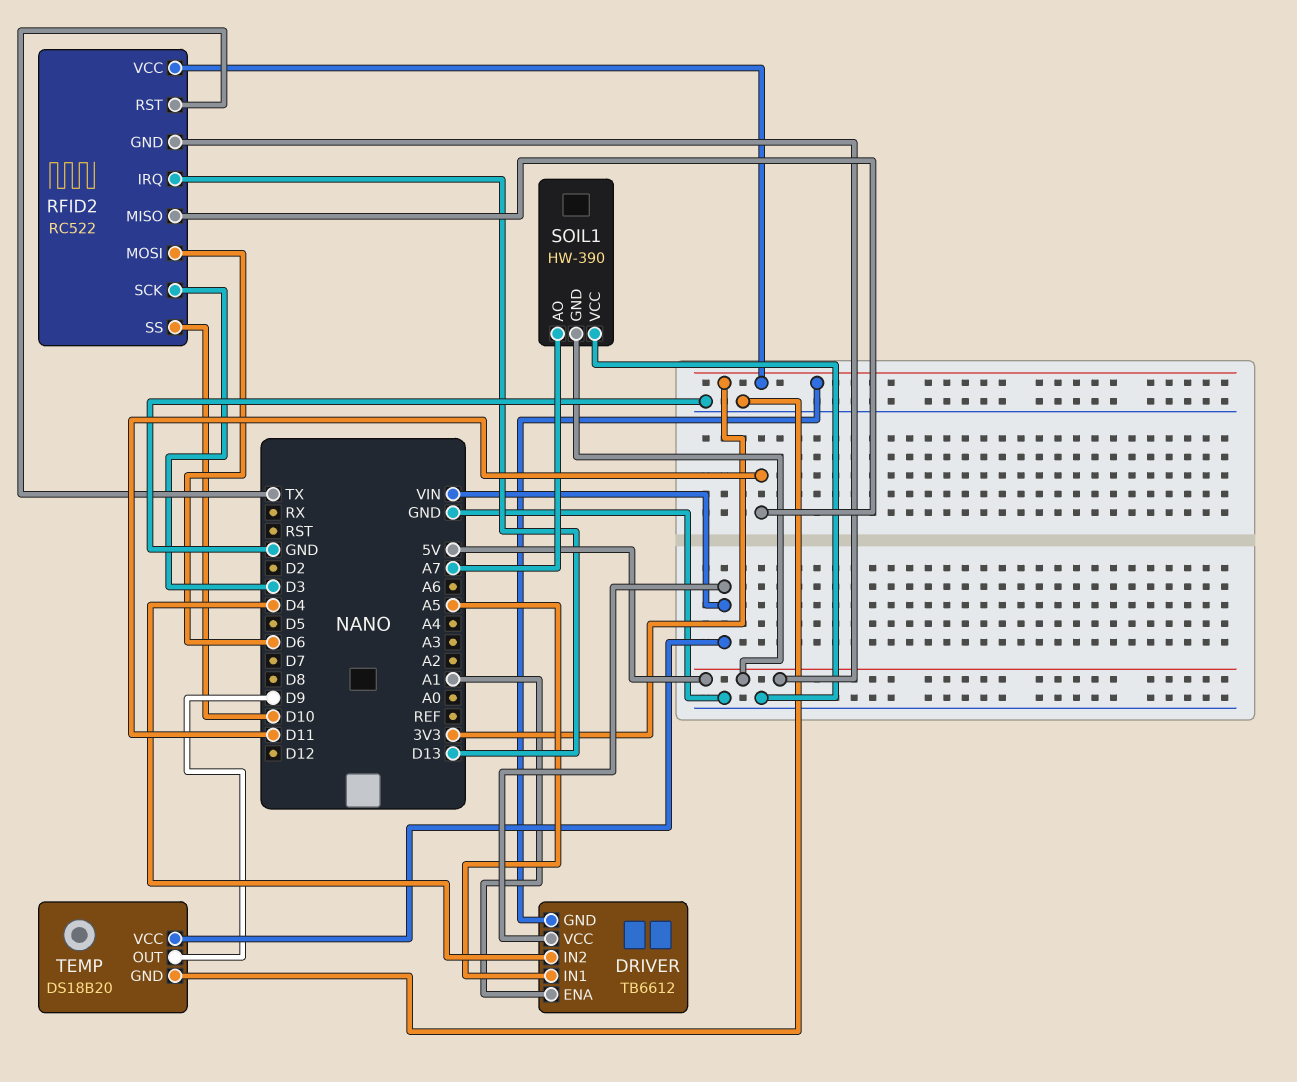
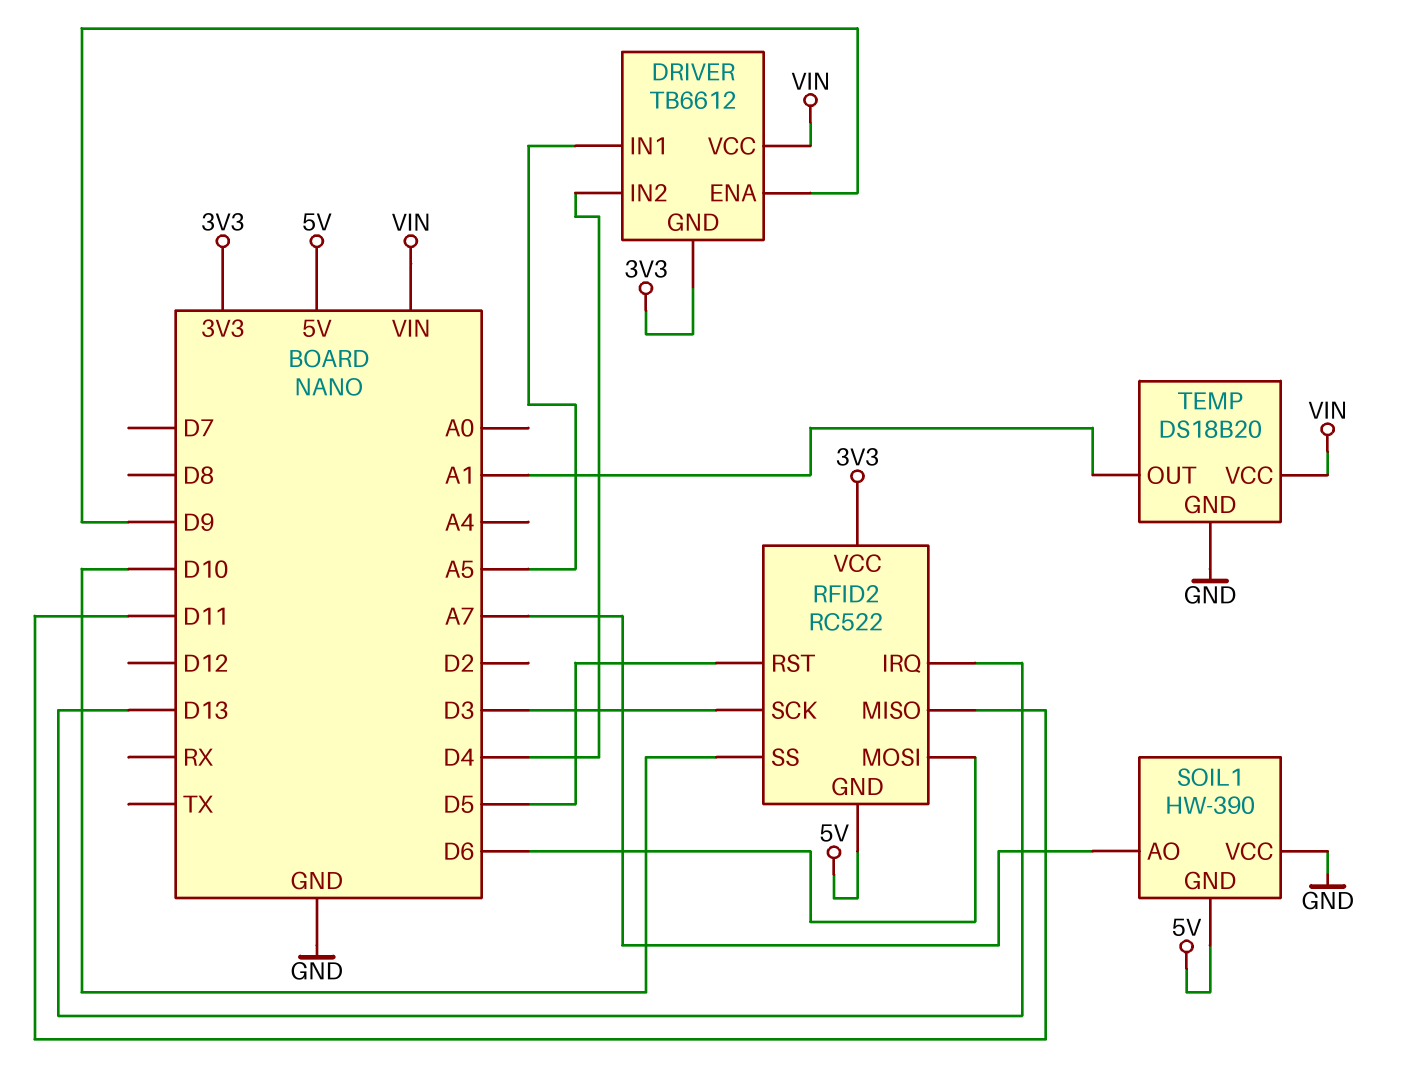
DRIVER pin ENA: A1 -> D9
RFID2 pin RST: TX -> D5
TEMP pin OUT: D9 -> A1

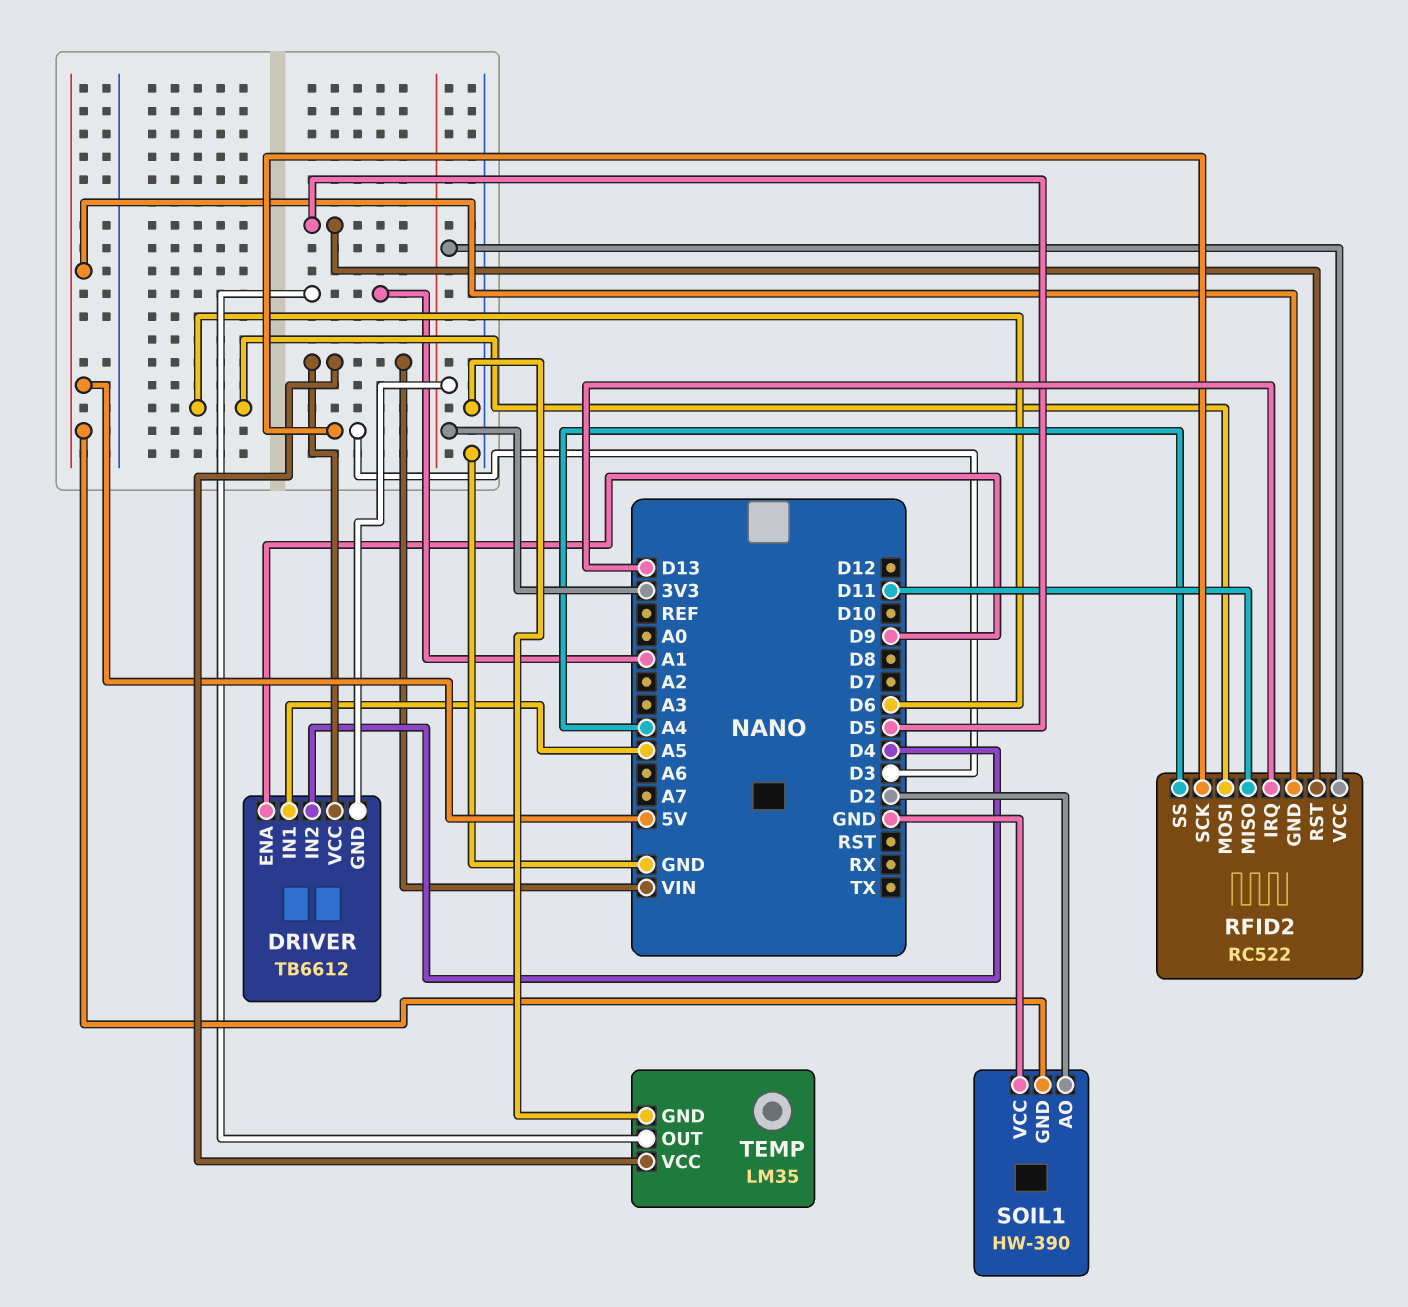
RFID2 pin SS: D10 -> A4
SOIL1 pin AO: A7 -> D2
TEMP: DS18B20 -> LM35

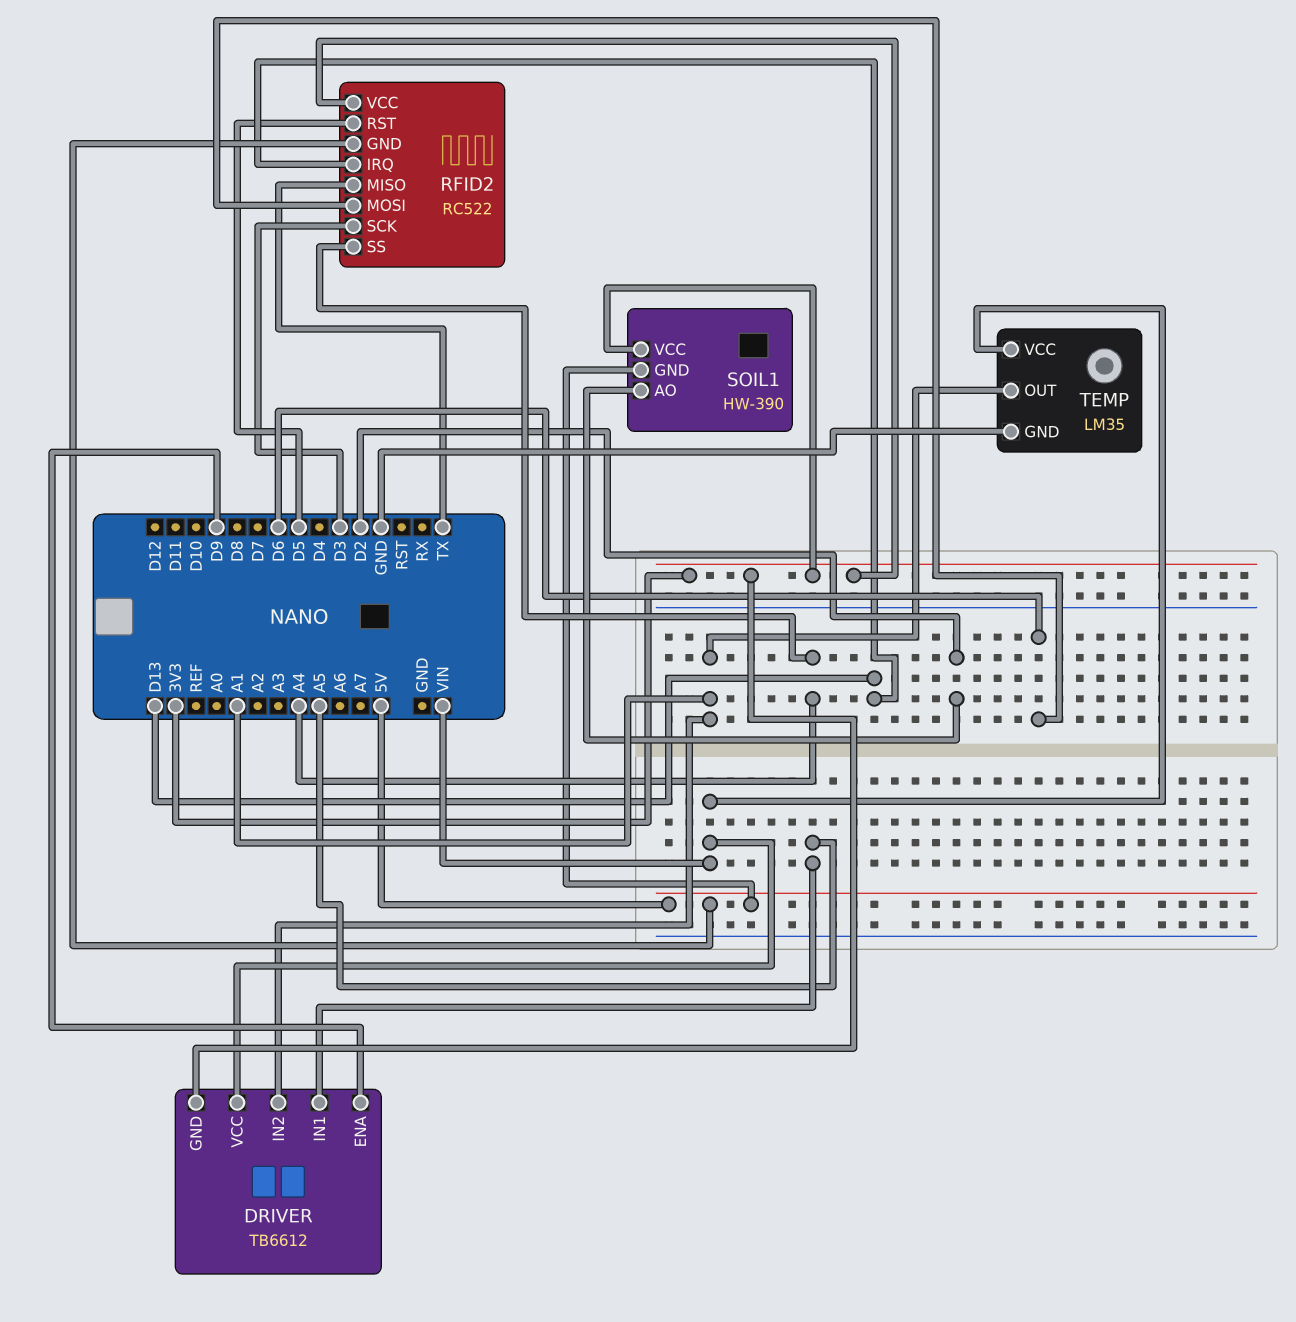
DRIVER pin IN2: D4 -> A1
RFID2 pin MISO: D11 -> TX
SOIL1 pin VCC: GND -> 3V3

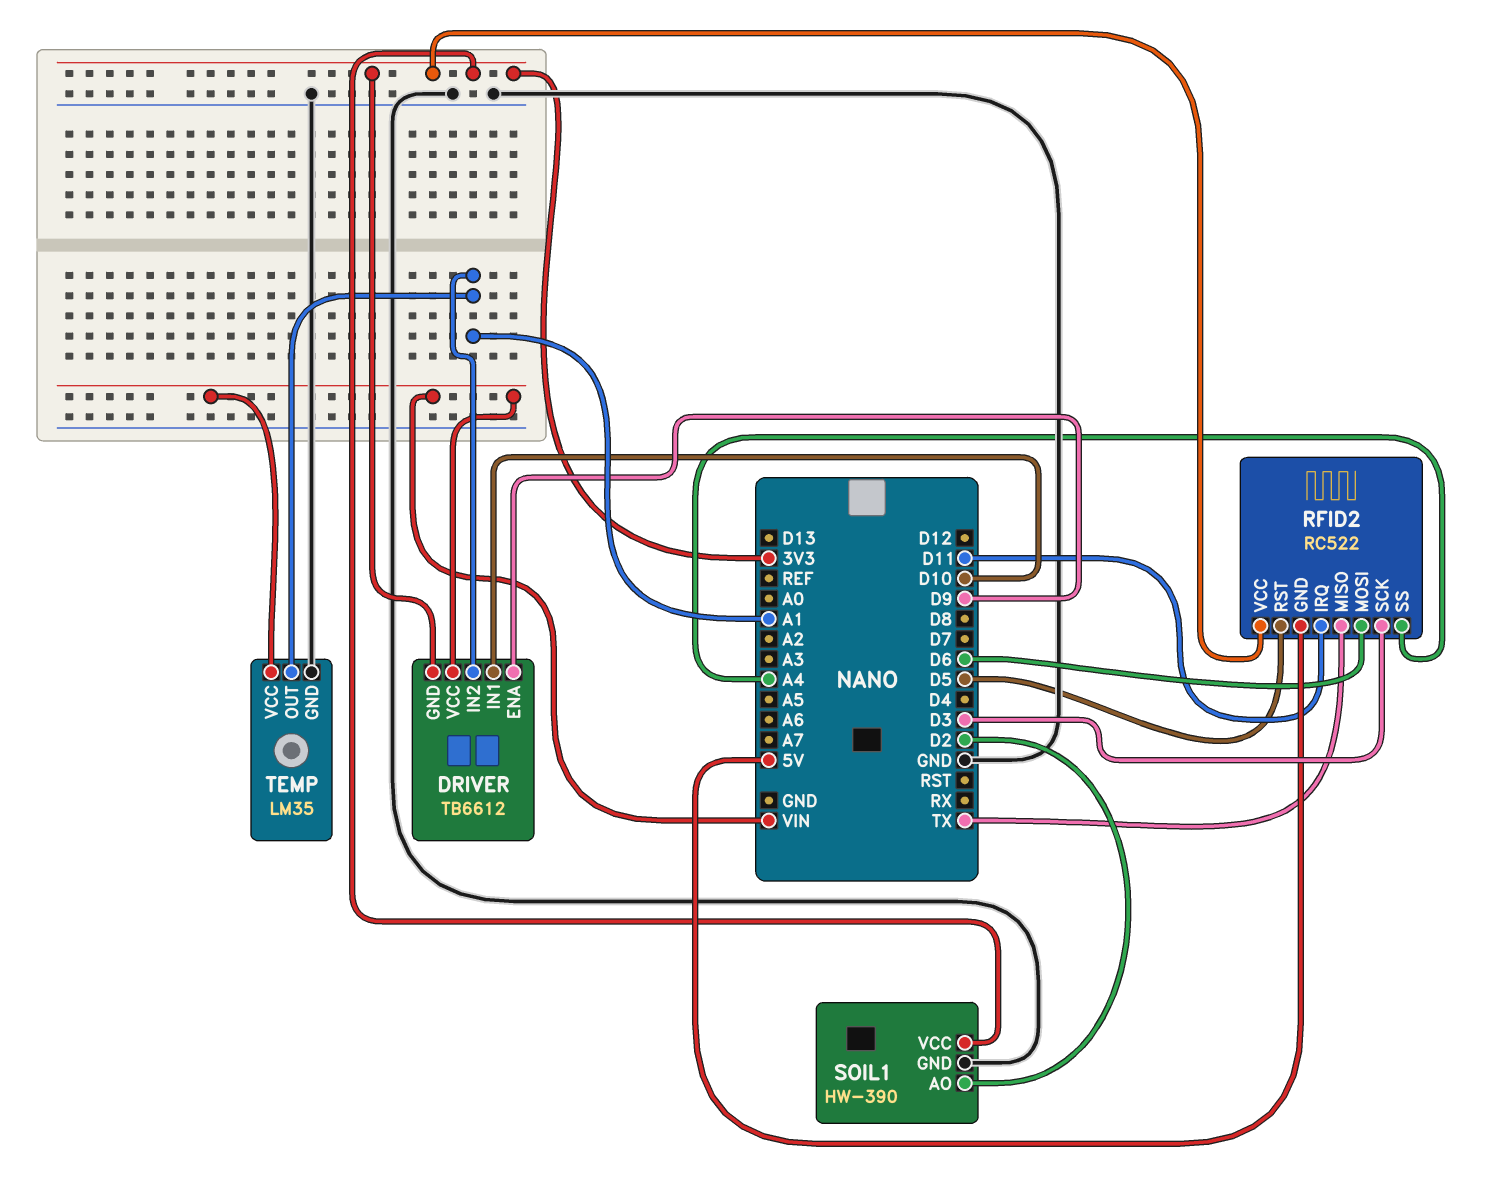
DRIVER pin IN1: A5 -> D10
RFID2 pin IRQ: D13 -> D11
SOIL1 pin GND: 5V -> GND

